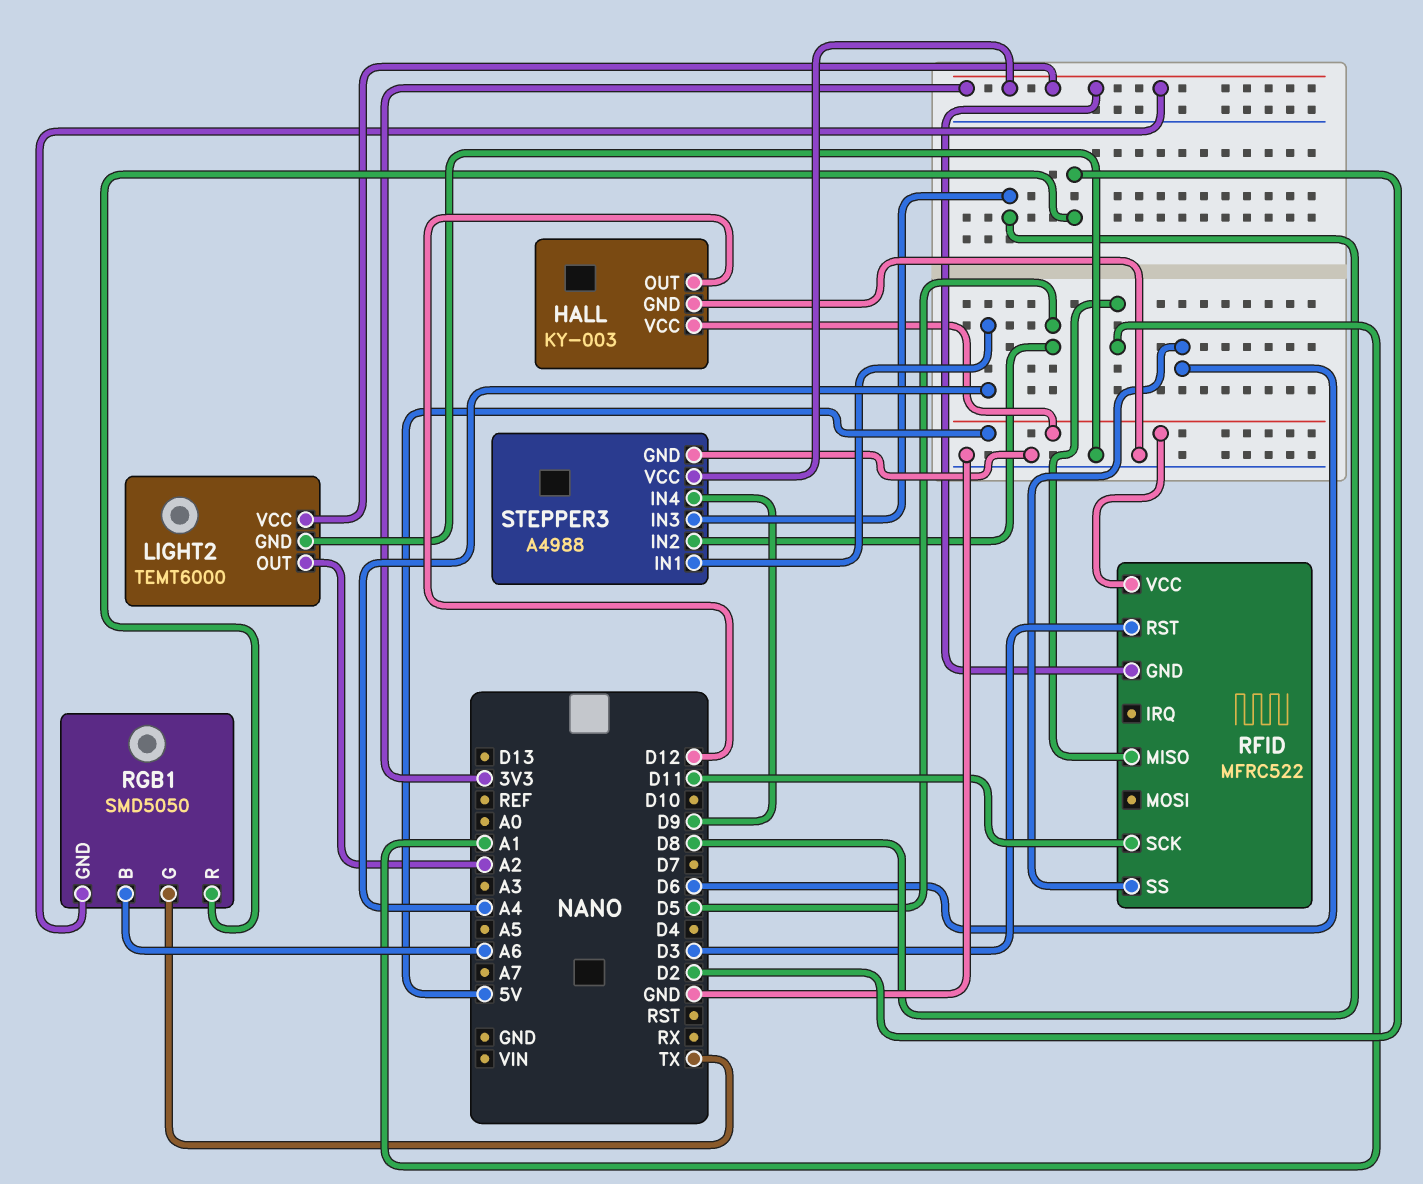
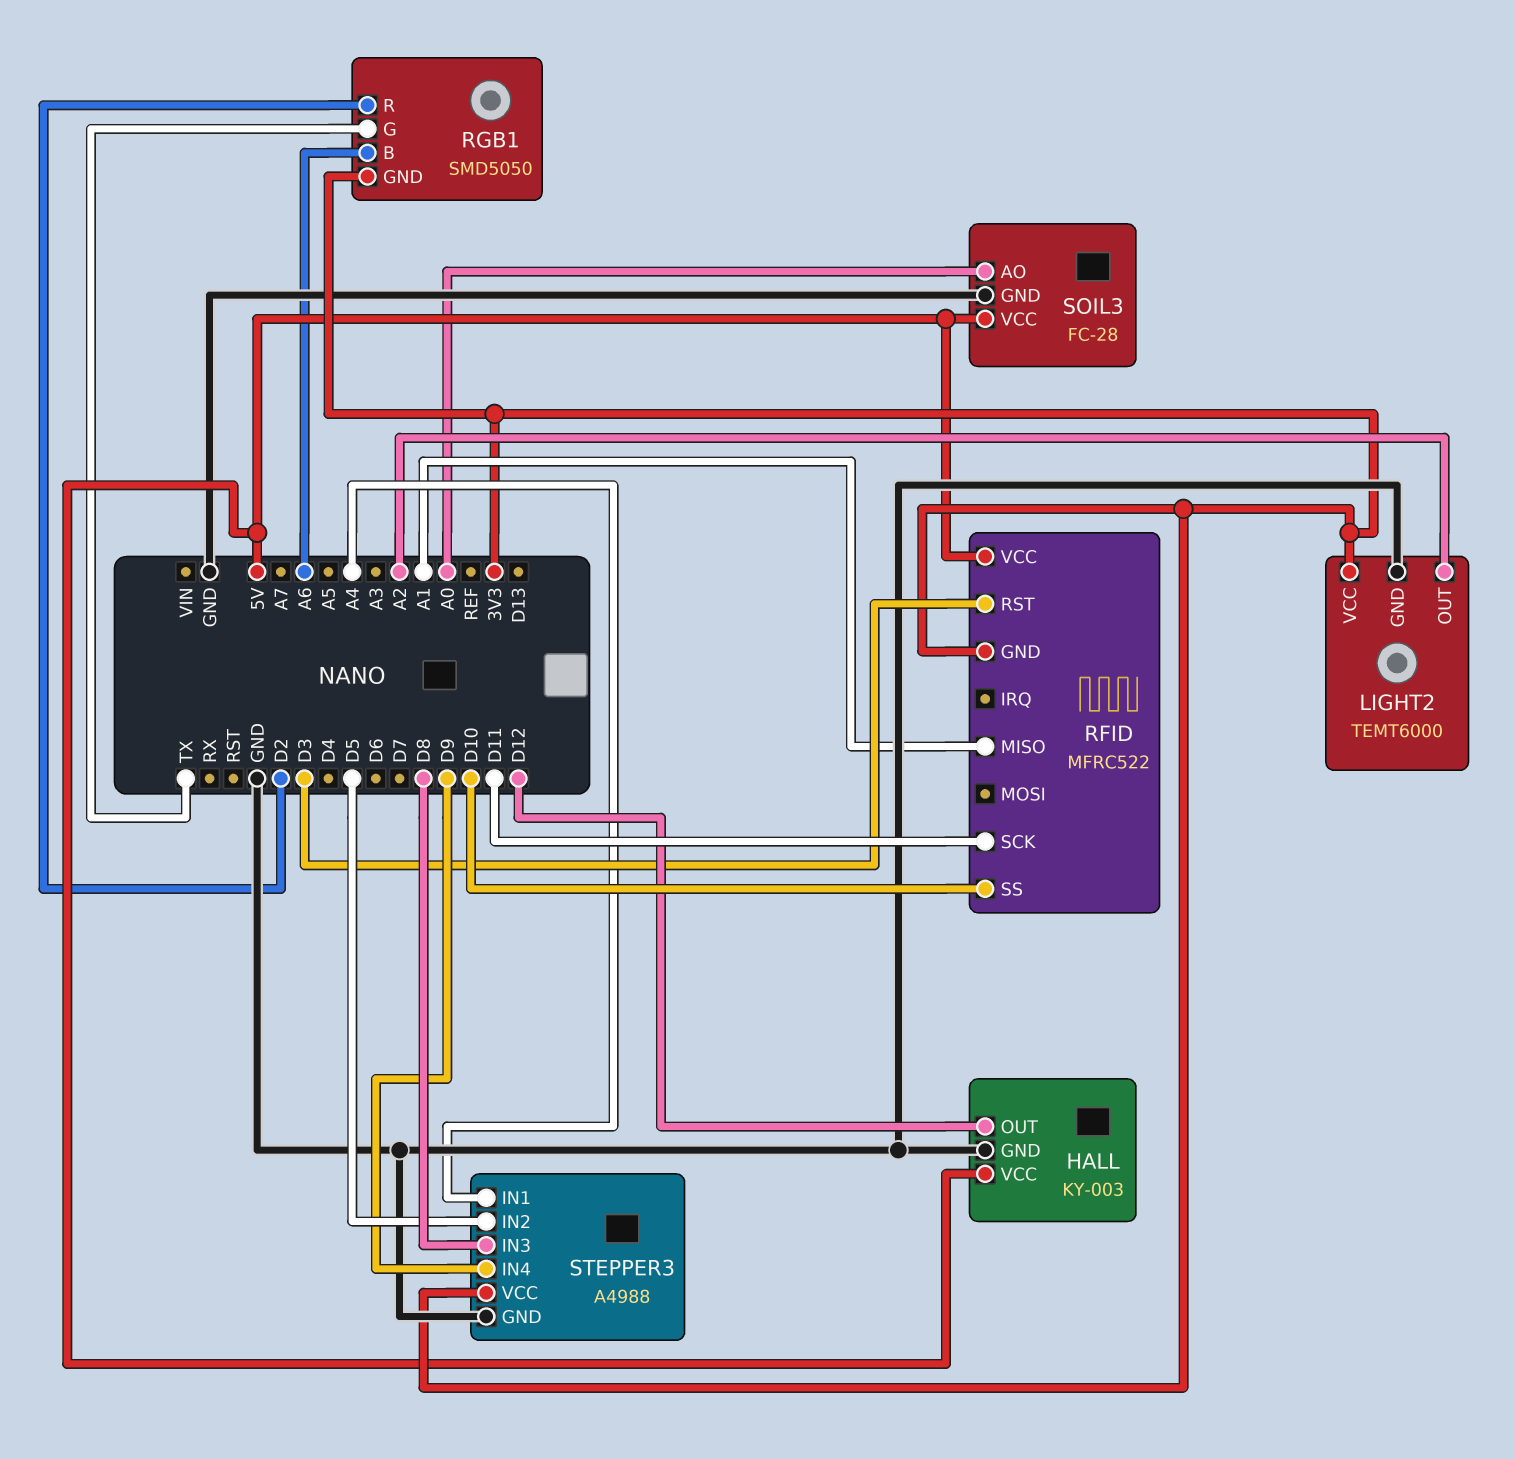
RFID pin SS: D6 -> D10
SOIL3: none -> FC-28
SOIL3 pin AO: none -> A0
SOIL3 pin GND: none -> GND
SOIL3 pin VCC: none -> 5V

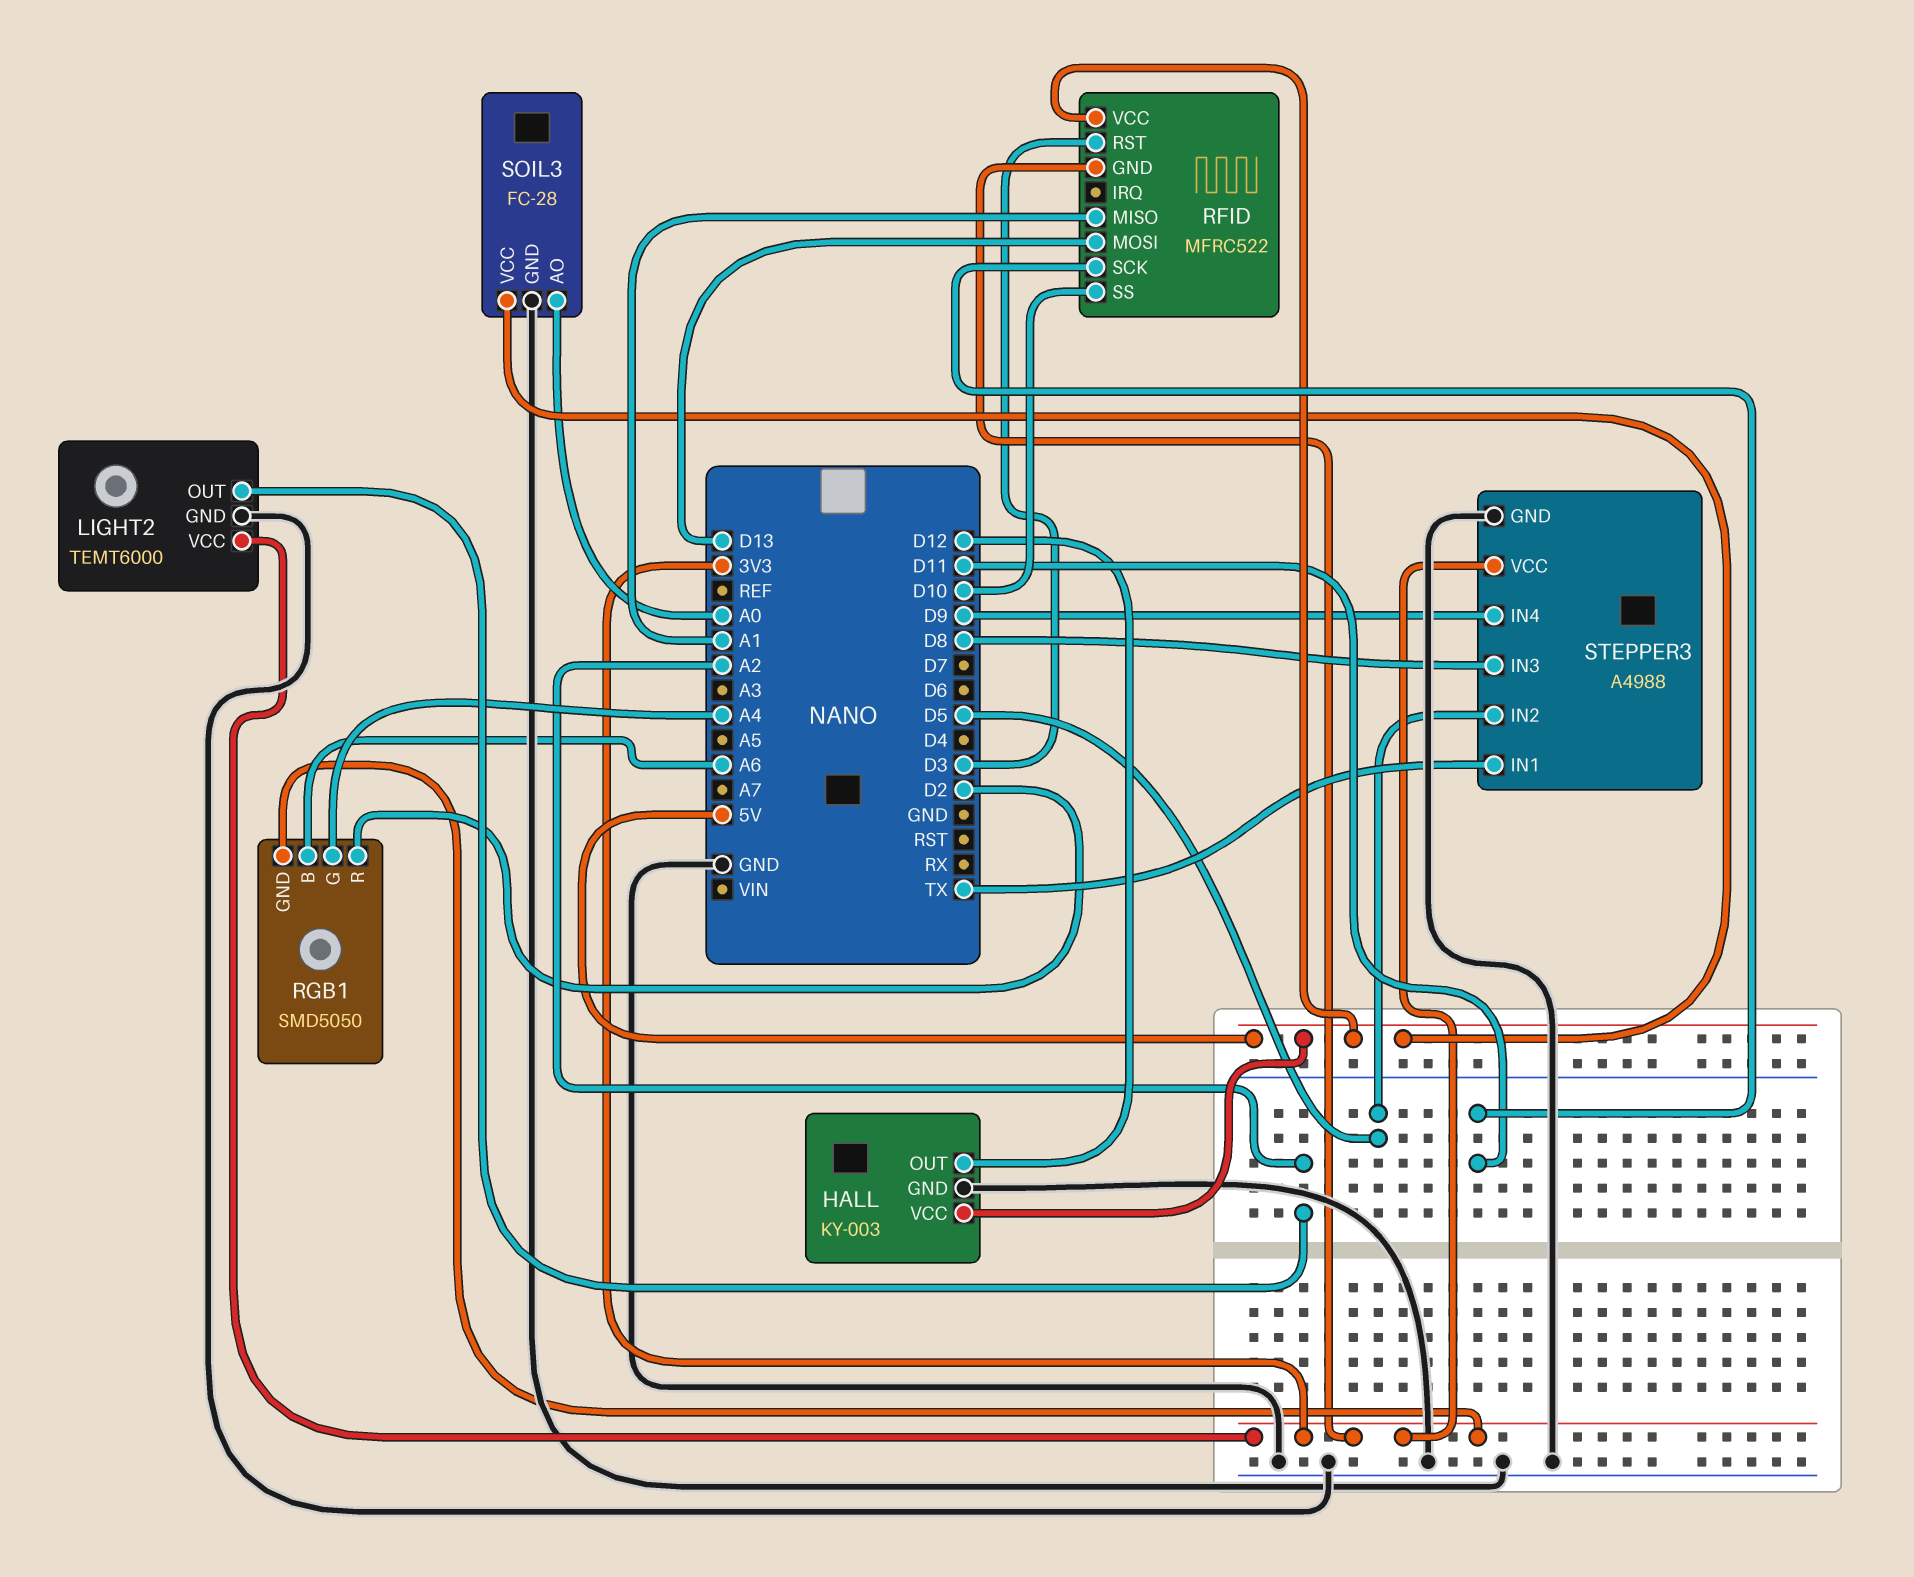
RFID pin MOSI: none -> D13
RGB1 pin G: TX -> A4
STEPPER3 pin IN1: A4 -> TX

